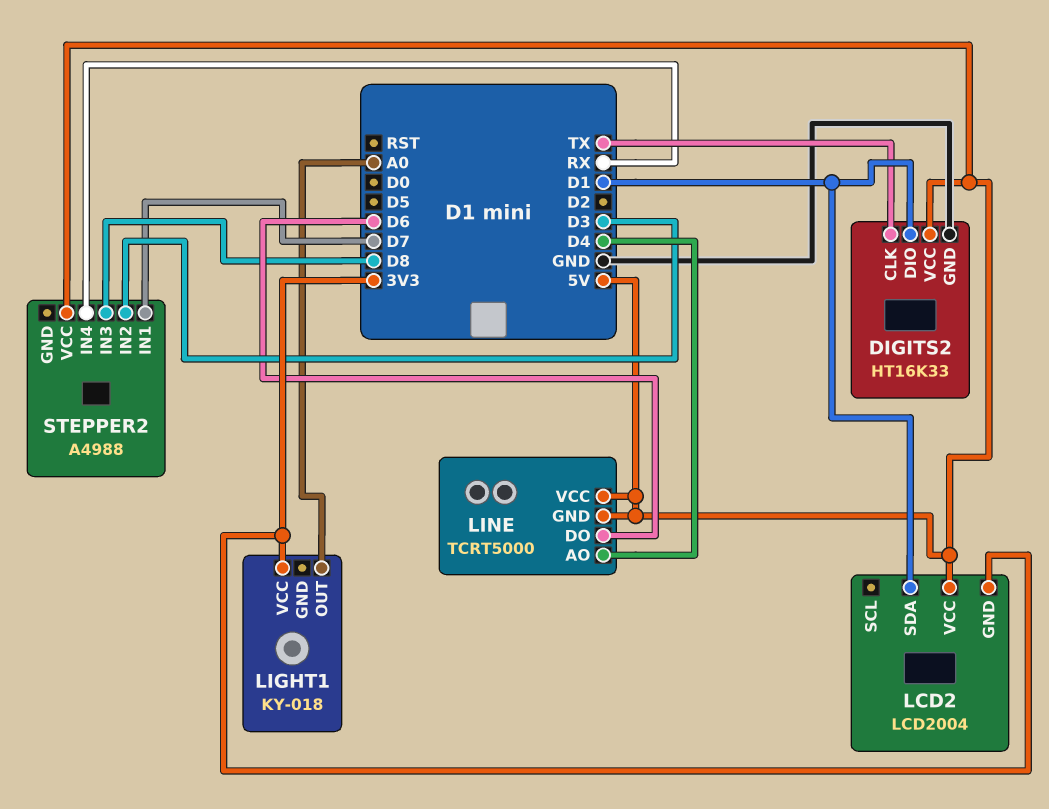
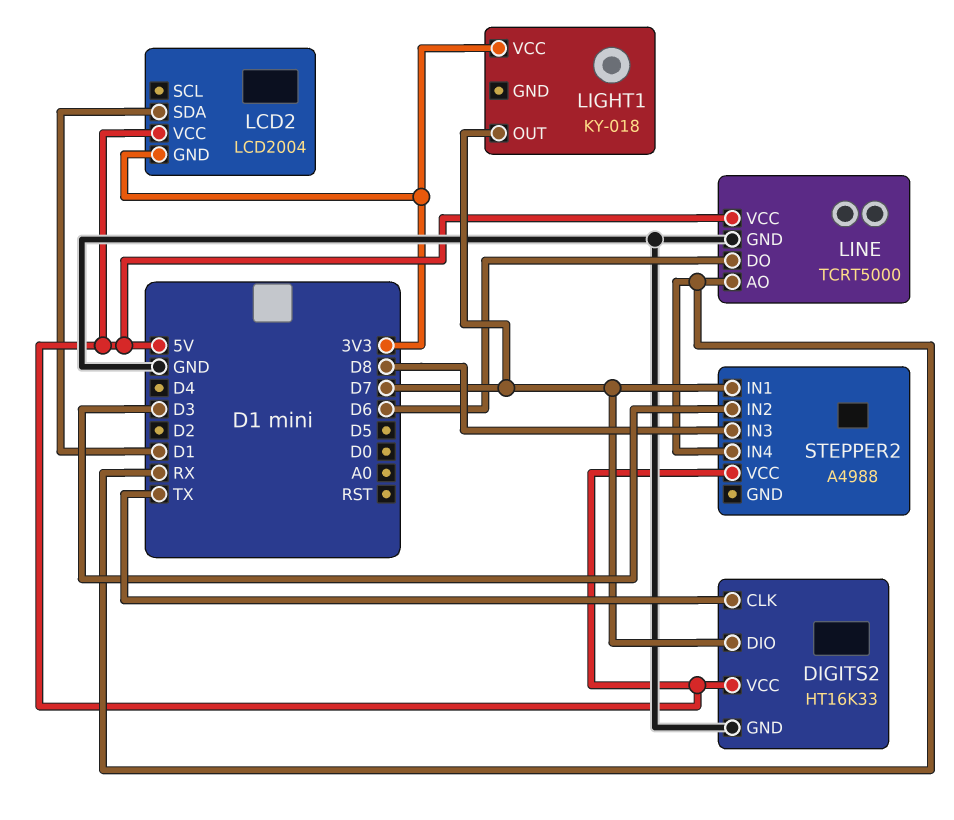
DIGITS2 pin DIO: D1 -> D7
LIGHT1 pin OUT: A0 -> D7
LINE pin AO: D4 -> RX
LINE pin GND: 5V -> GND

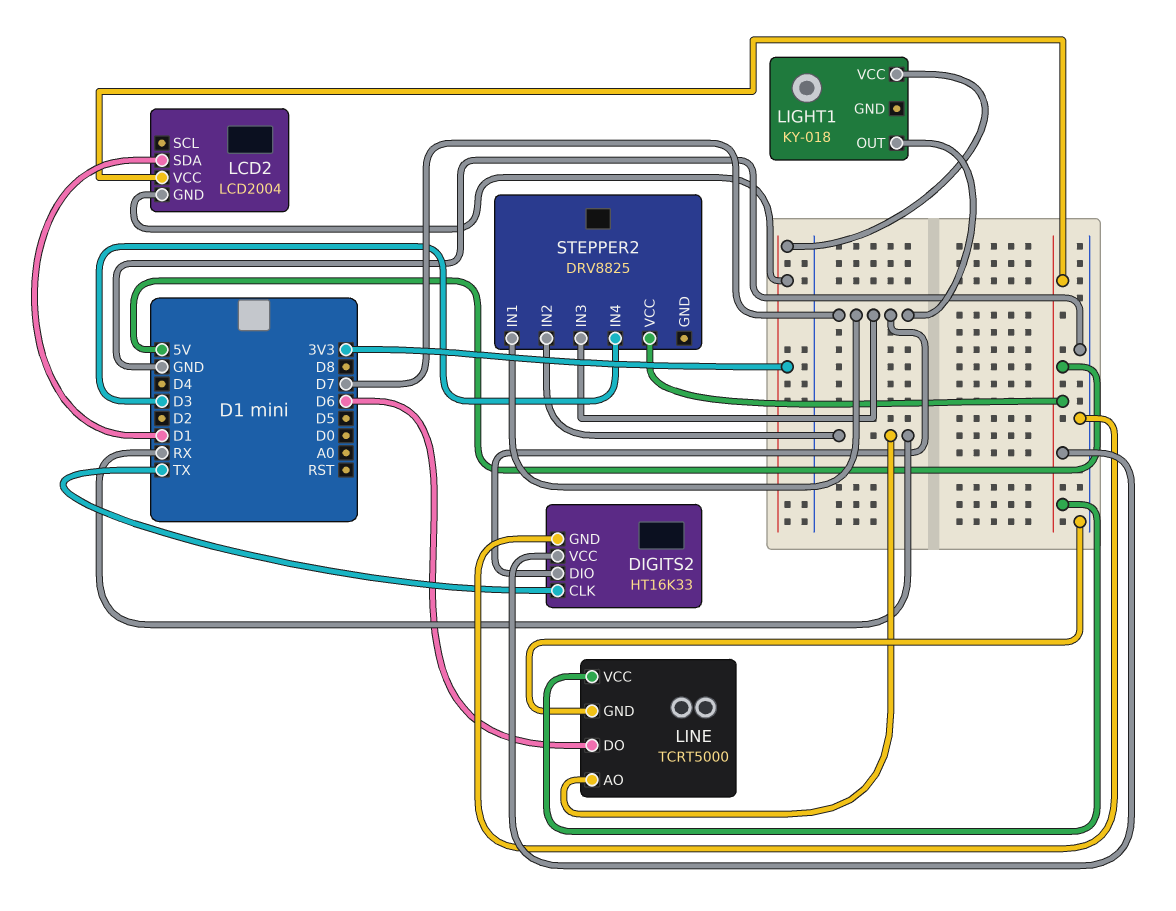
STEPPER2: A4988 -> DRV8825
STEPPER2 pin IN2: D3 -> RX
STEPPER2 pin IN3: D8 -> D7
STEPPER2 pin IN4: RX -> D3

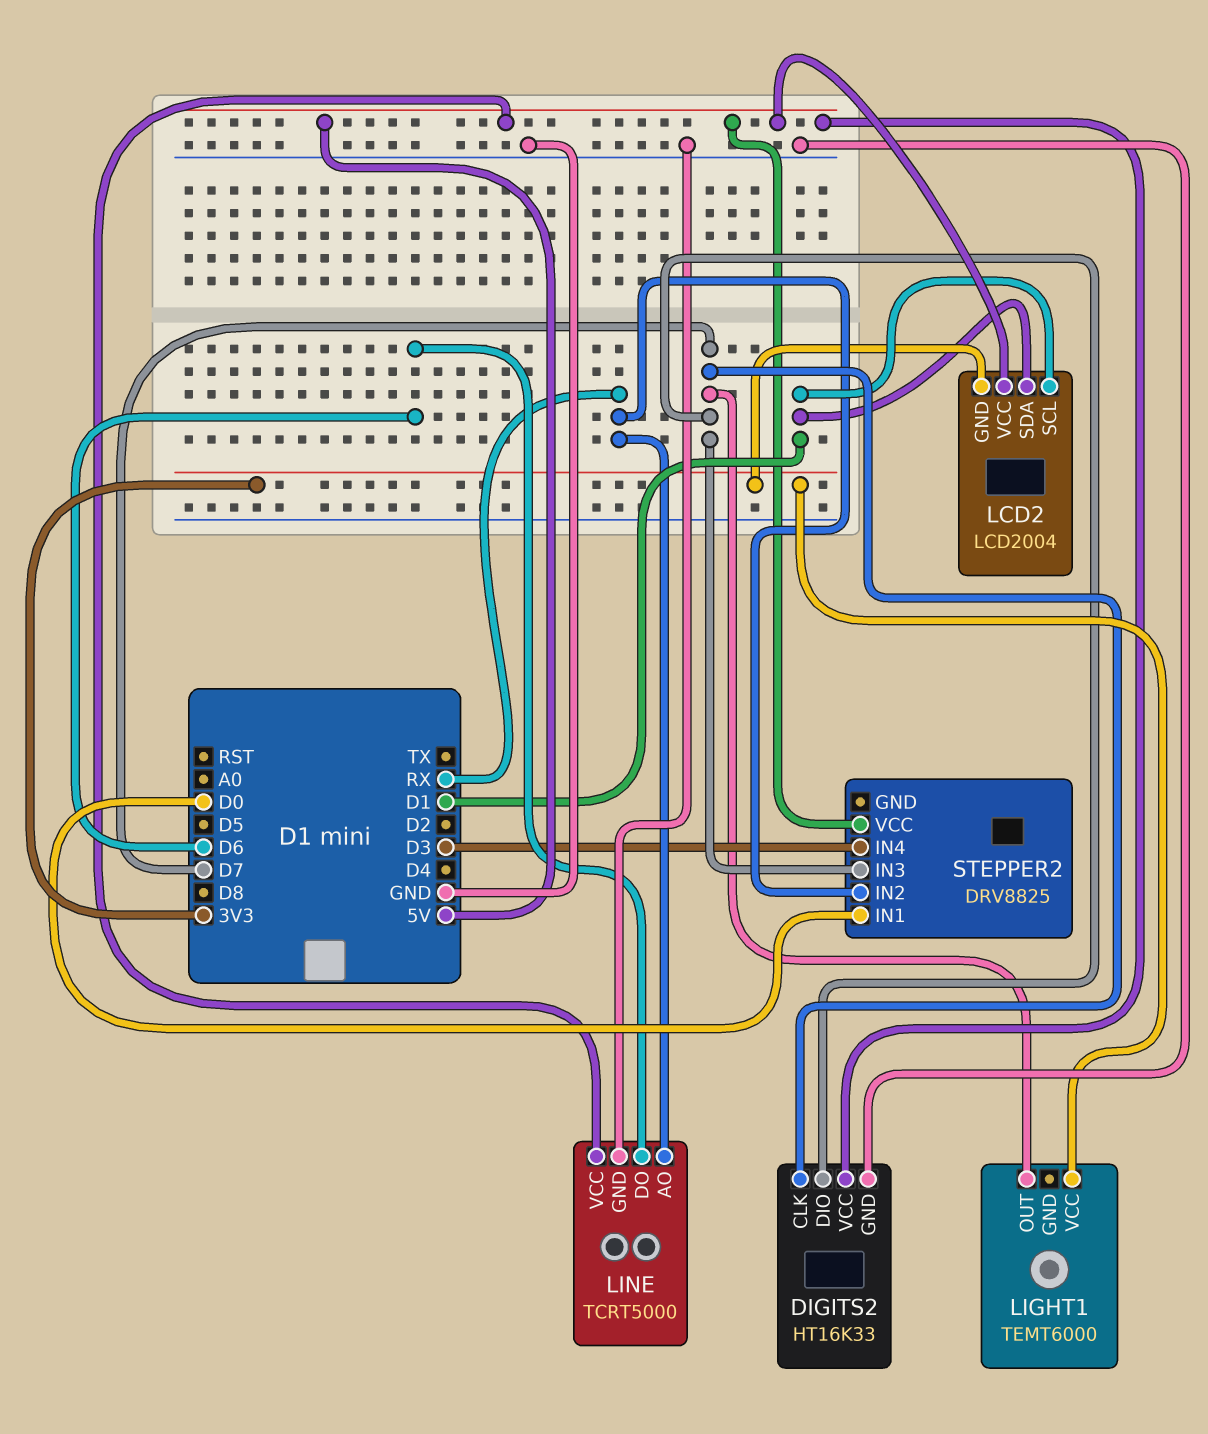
DIGITS2 pin CLK: TX -> D7
LCD2 pin SCL: none -> D1
LIGHT1: KY-018 -> TEMT6000
STEPPER2 pin IN1: D7 -> D0

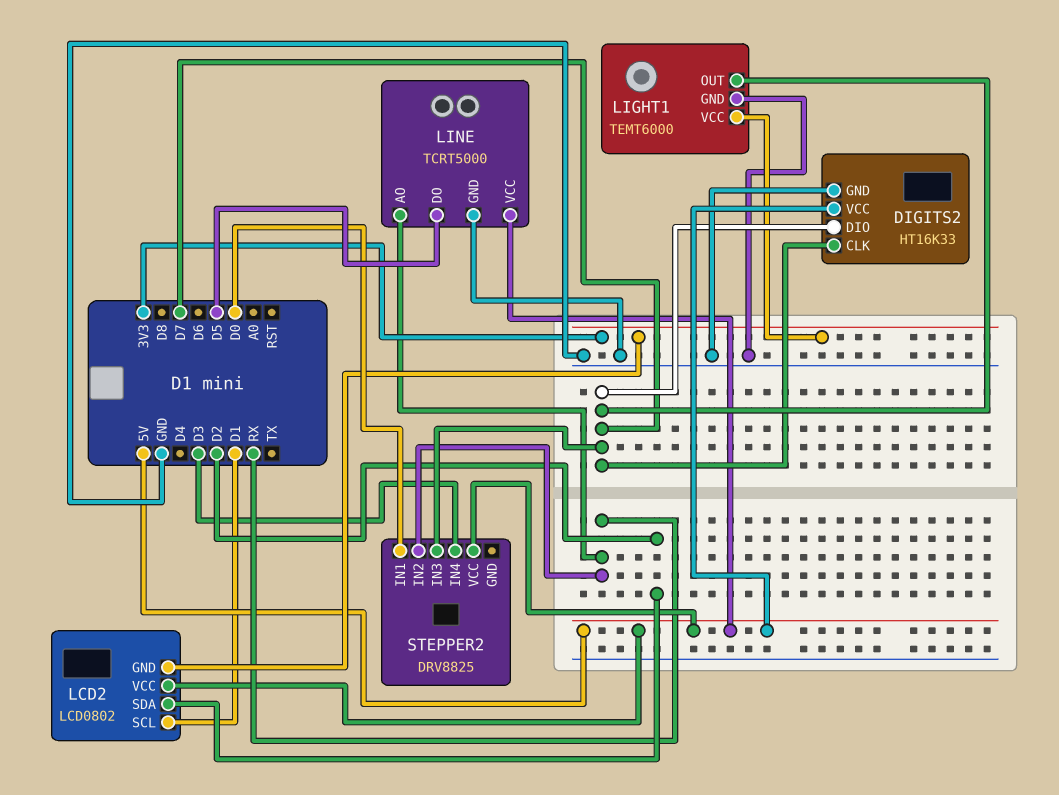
LCD2: LCD2004 -> LCD0802
LCD2 pin SDA: D1 -> D2
LIGHT1 pin GND: none -> GND
LINE pin DO: D6 -> D5

